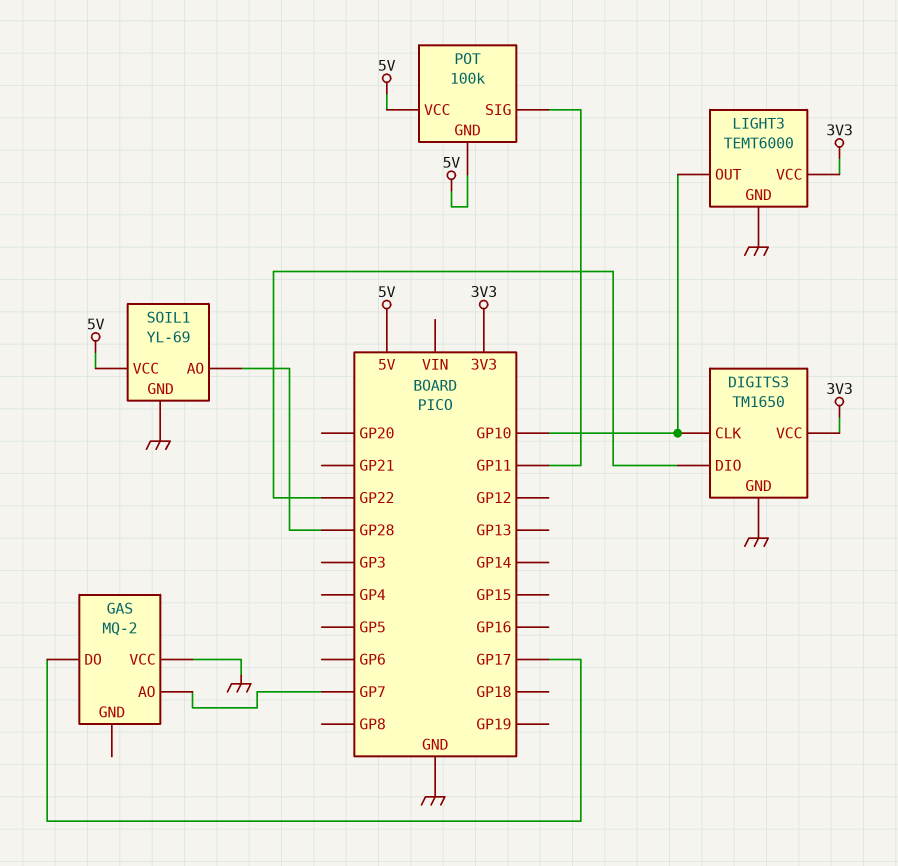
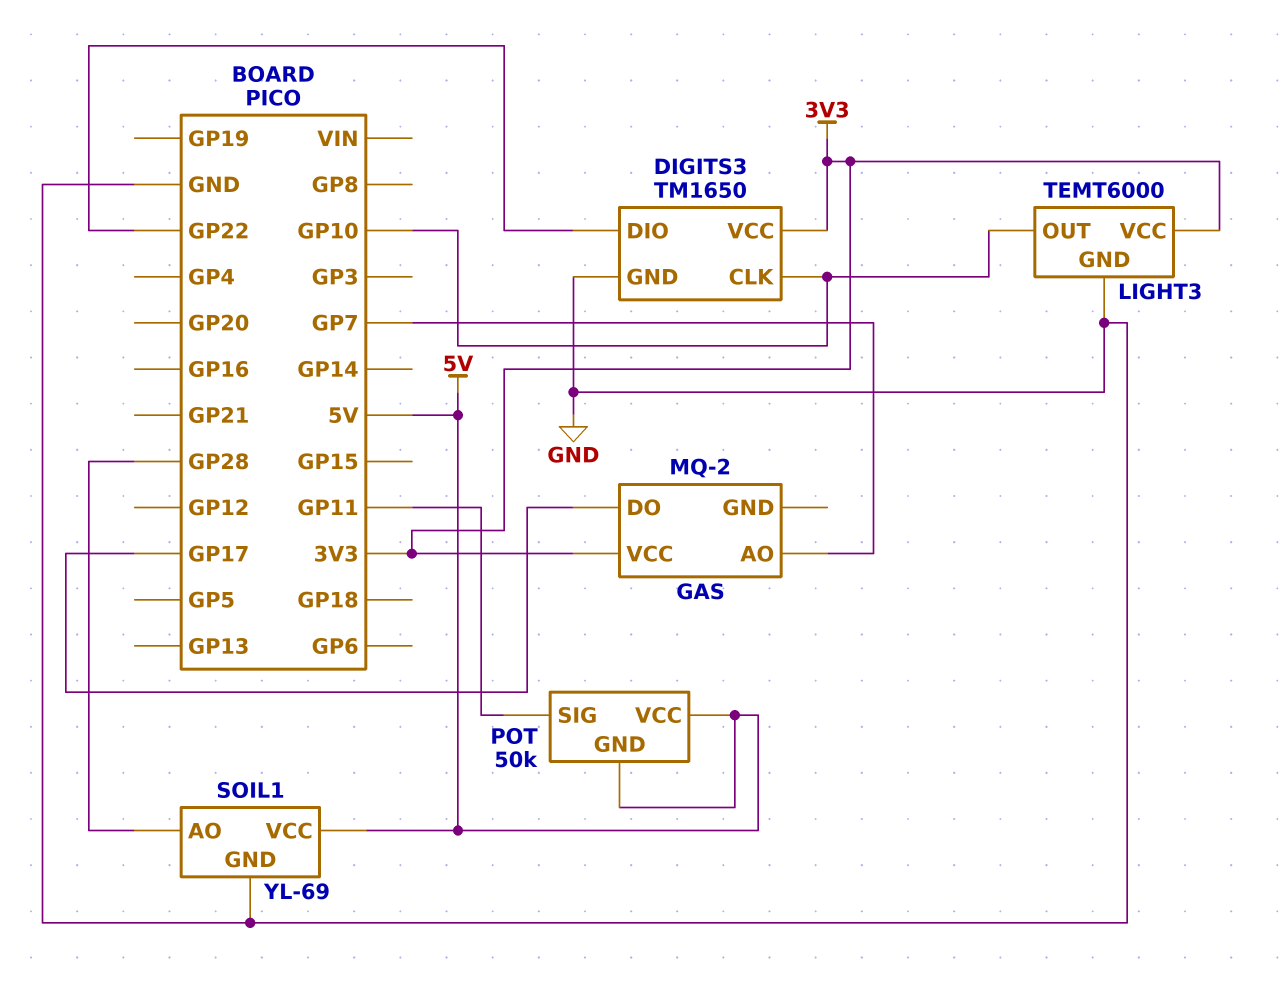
GAS pin VCC: GND -> 3V3
POT: 100k -> 50k

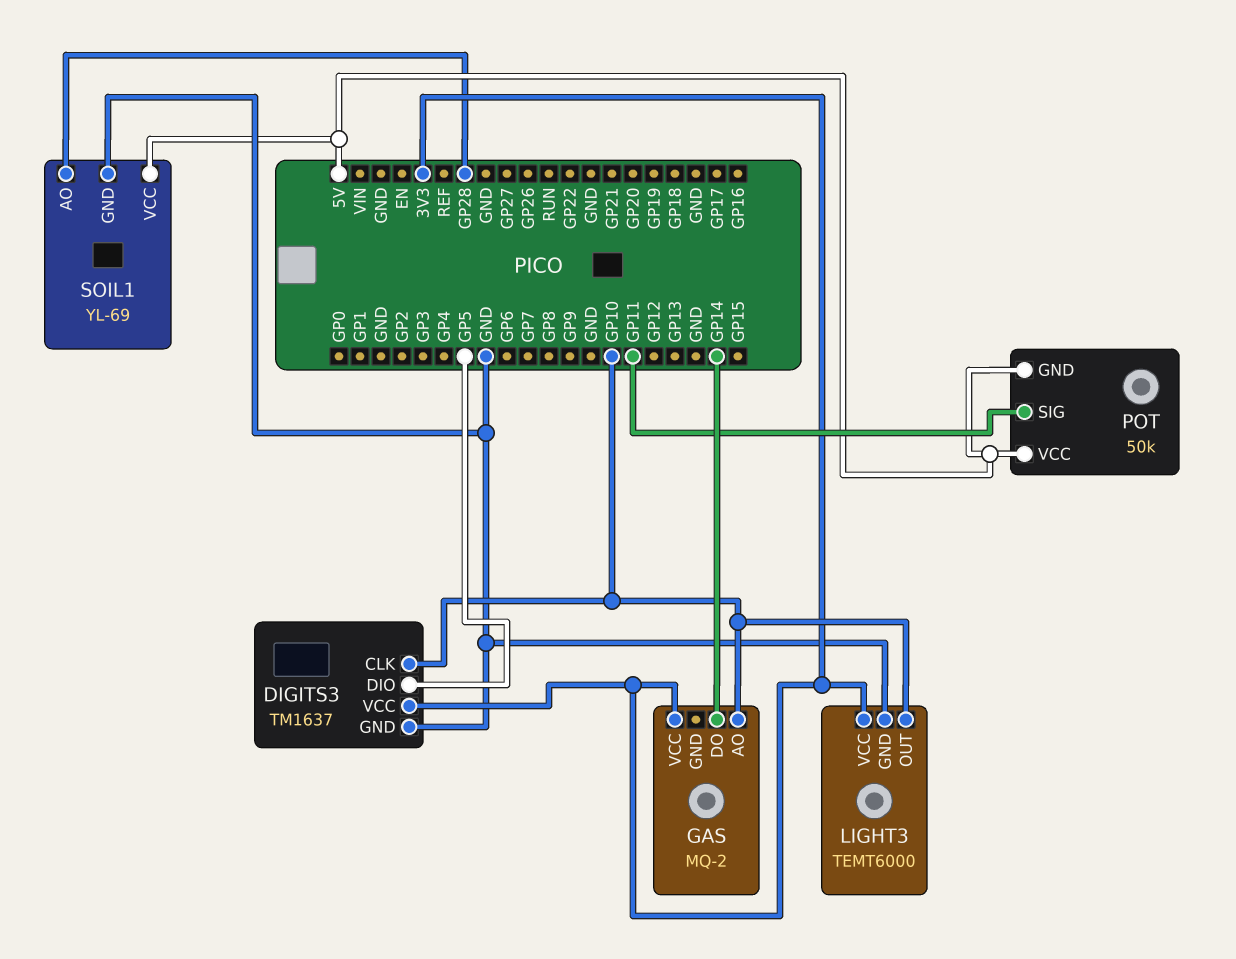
DIGITS3: TM1650 -> TM1637
DIGITS3 pin DIO: GP22 -> GP5
GAS pin AO: GP7 -> GP10
GAS pin DO: GP17 -> GP14

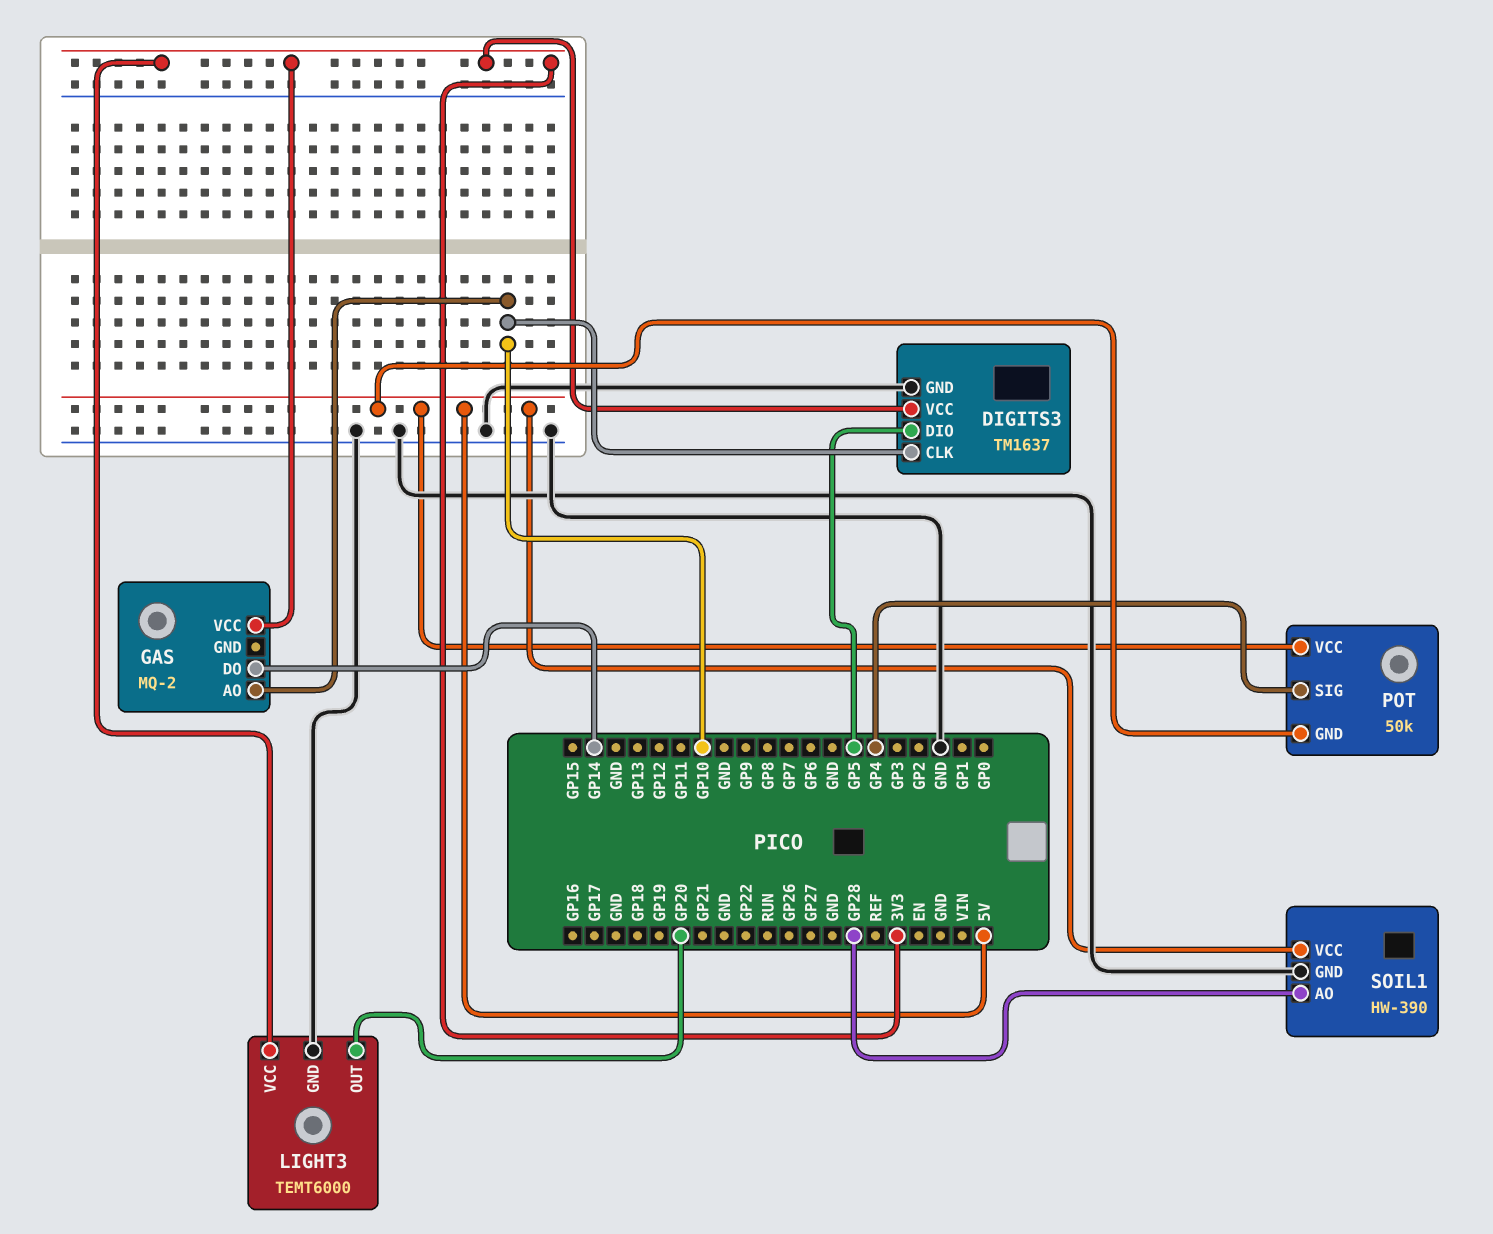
LIGHT3 pin OUT: GP10 -> GP20
POT pin SIG: GP11 -> GP4
SOIL1: YL-69 -> HW-390

